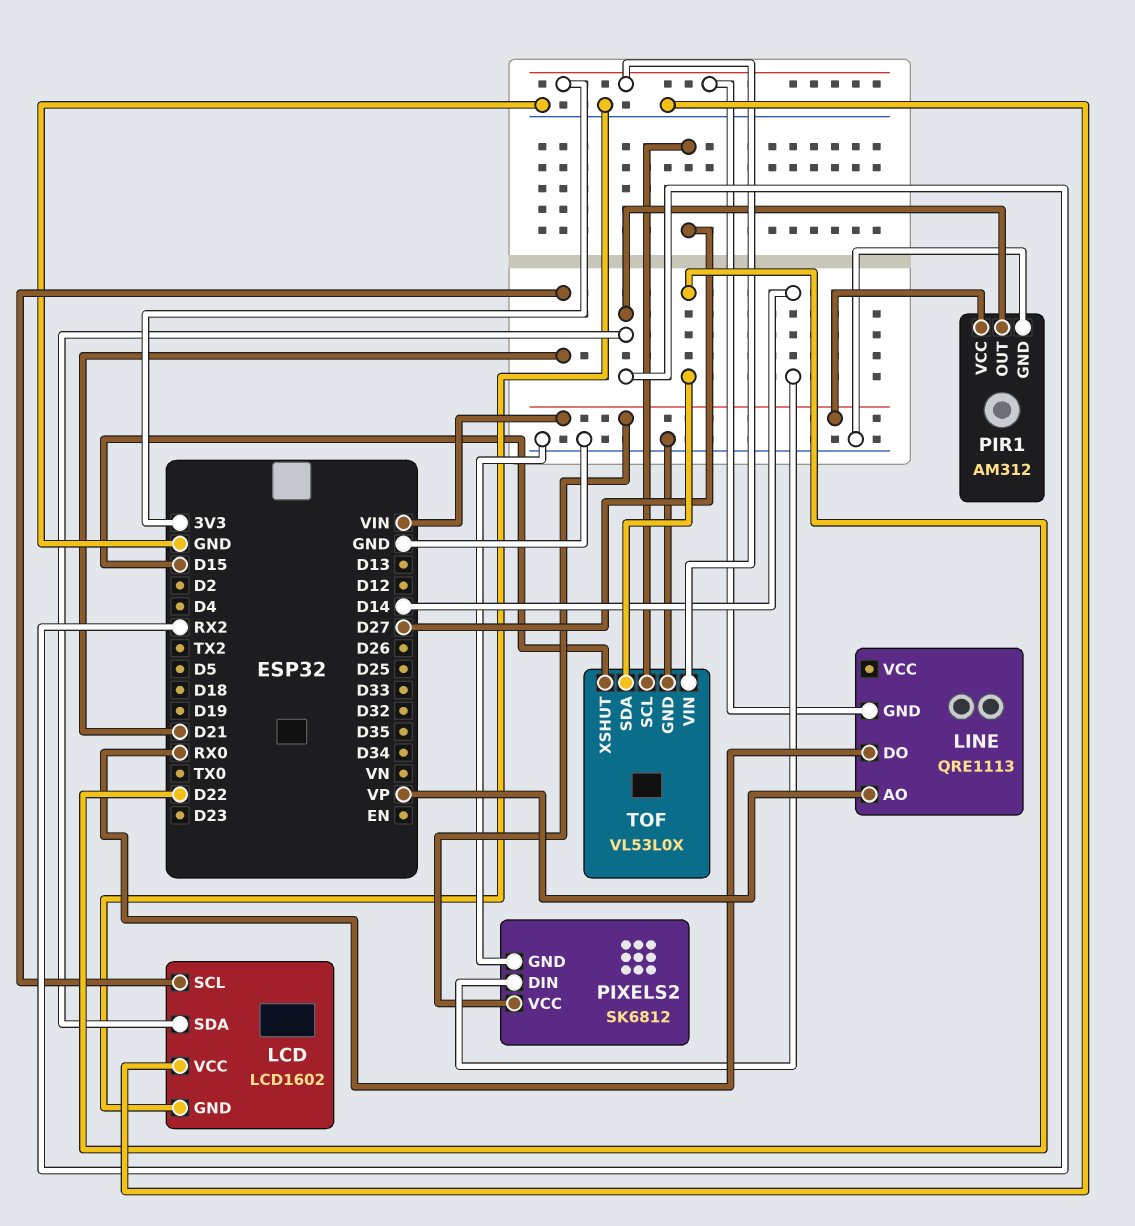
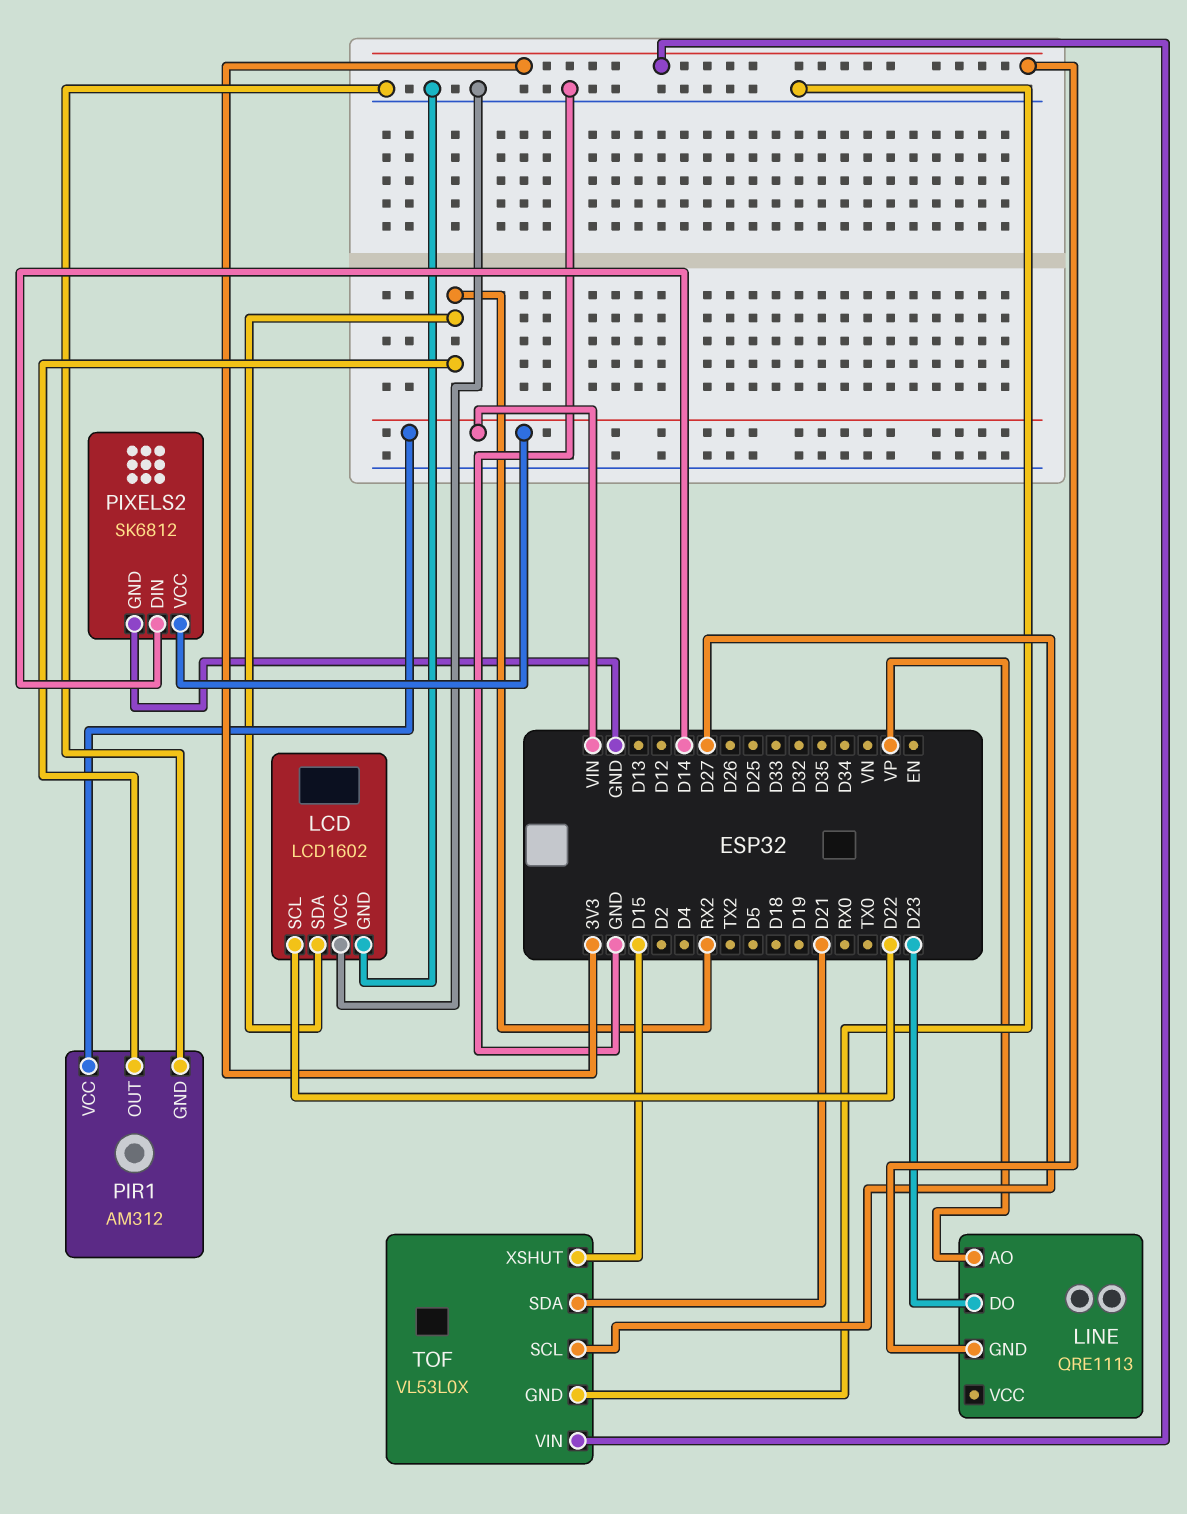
LCD pin SCL: D21 -> D22
LINE pin DO: RX0 -> D23
TOF pin SDA: D22 -> D21

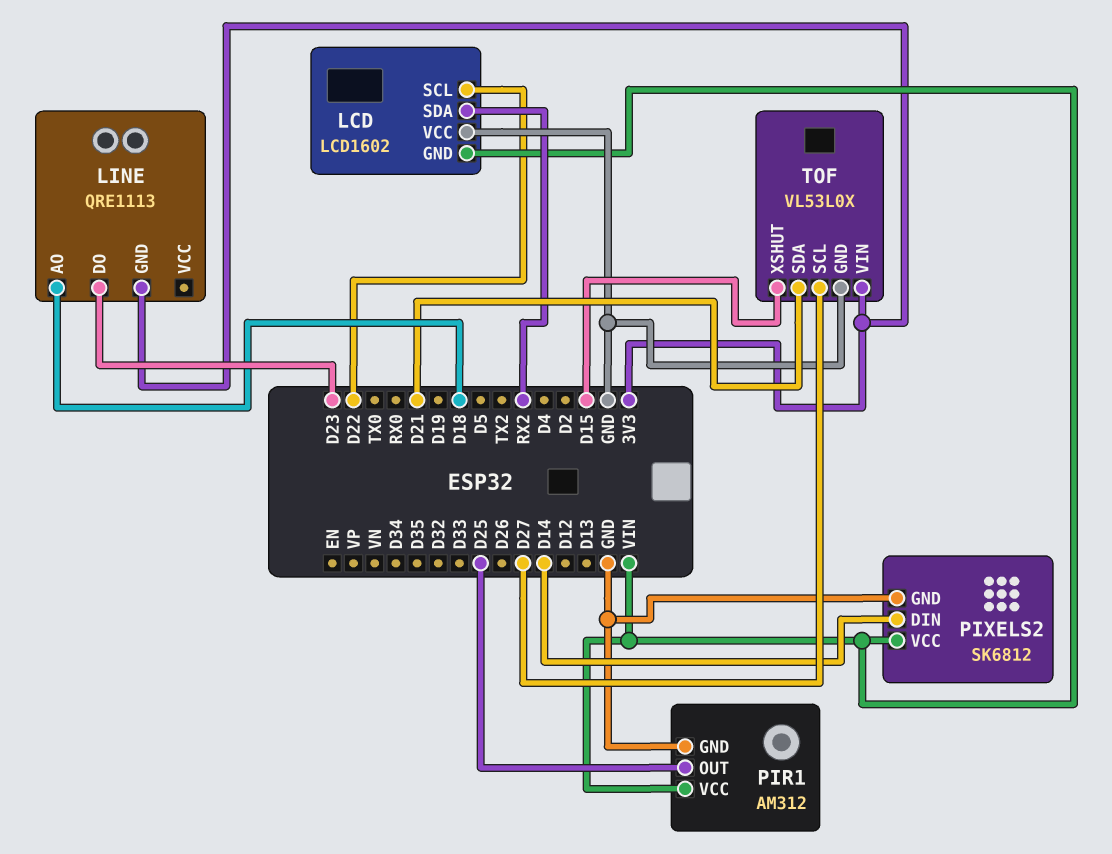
LCD pin GND: GND -> VIN
LINE pin AO: VP -> D18
PIR1 pin OUT: RX2 -> D25

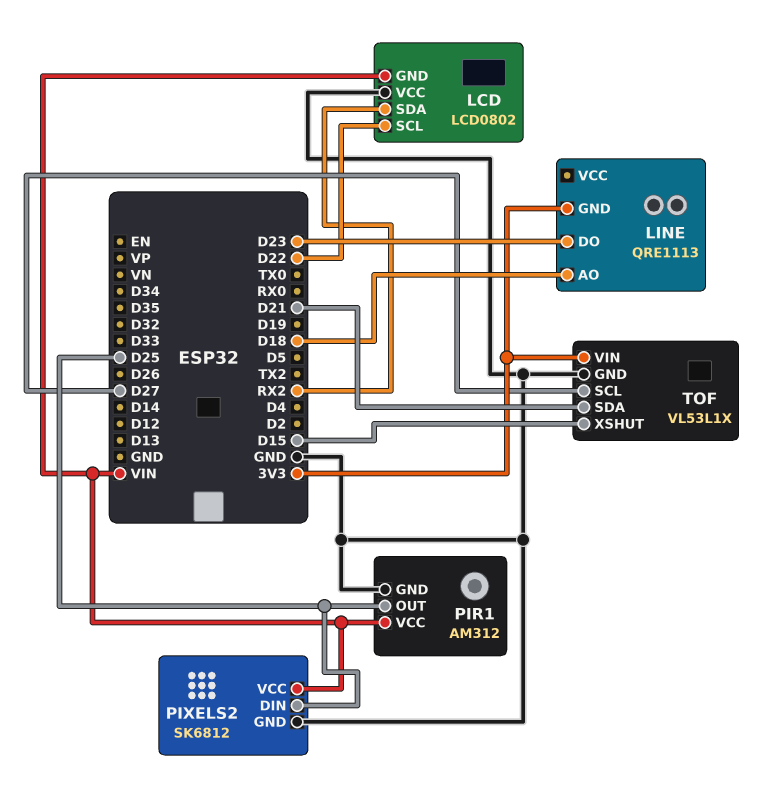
LCD: LCD1602 -> LCD0802
PIXELS2 pin DIN: D14 -> D25
TOF: VL53L0X -> VL53L1X

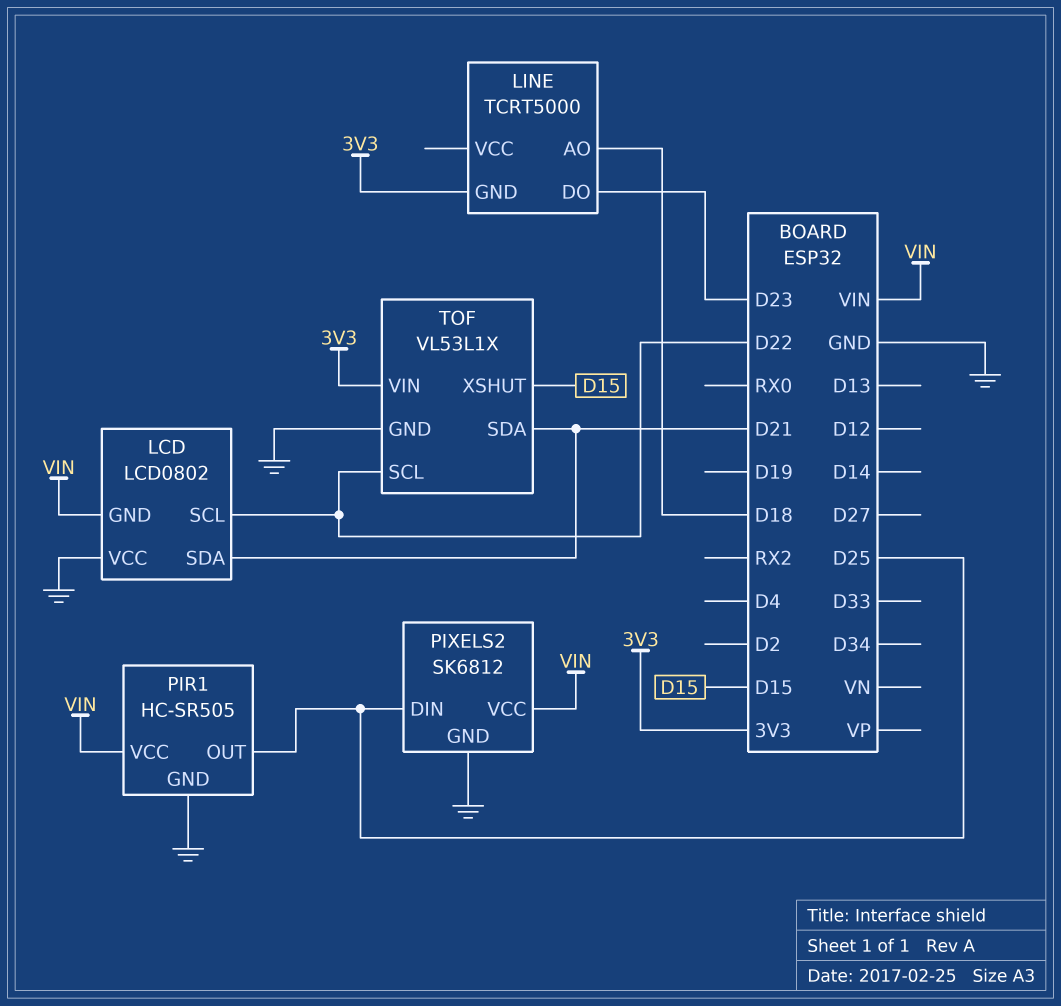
LCD pin SDA: RX2 -> D21
LINE: QRE1113 -> TCRT5000
PIR1: AM312 -> HC-SR505
TOF pin SCL: D27 -> D22

